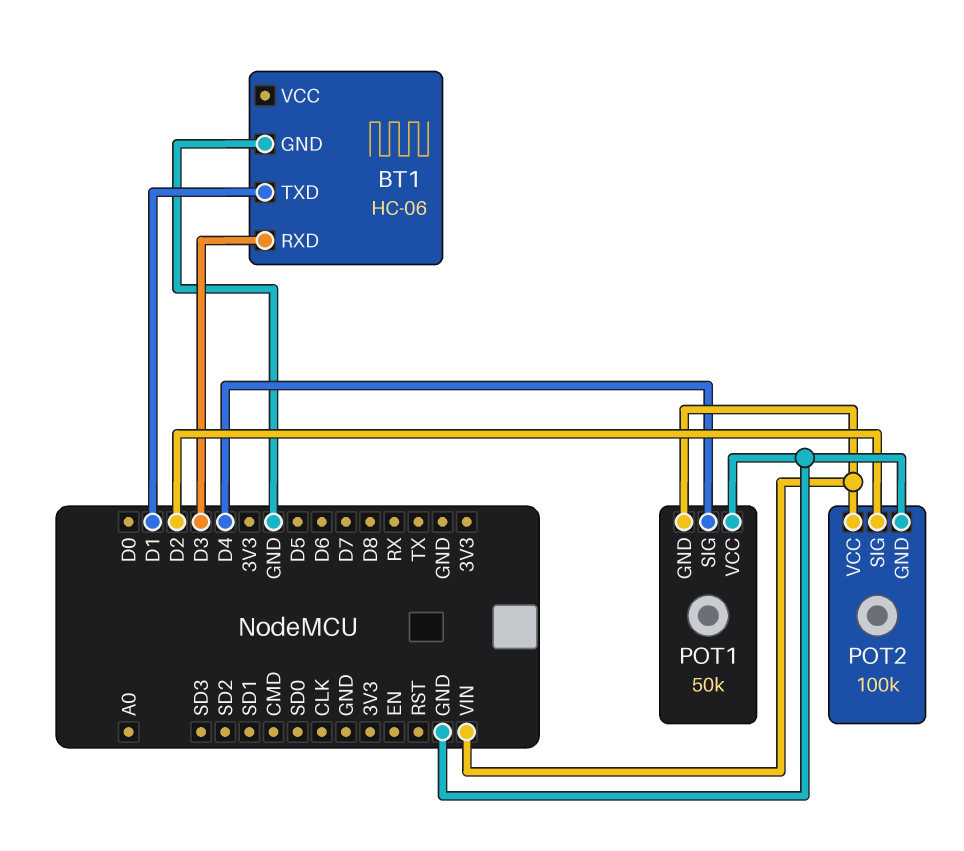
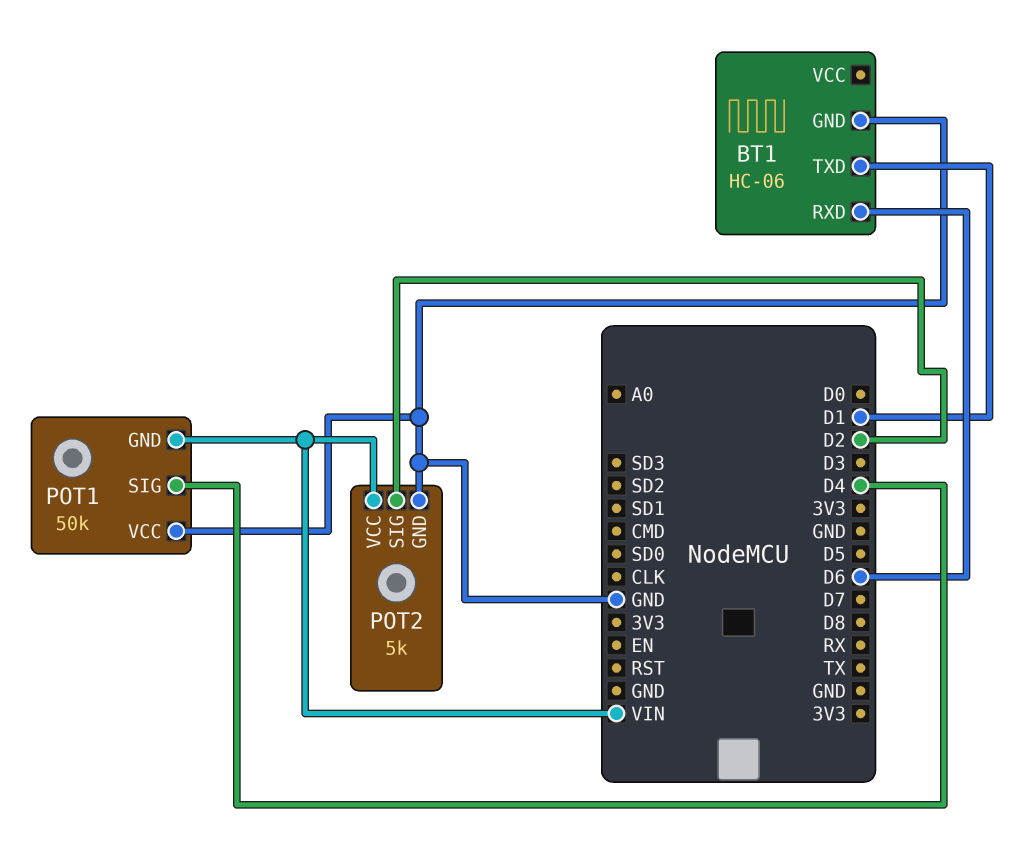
BT1 pin RXD: D3 -> D6
POT2: 100k -> 5k

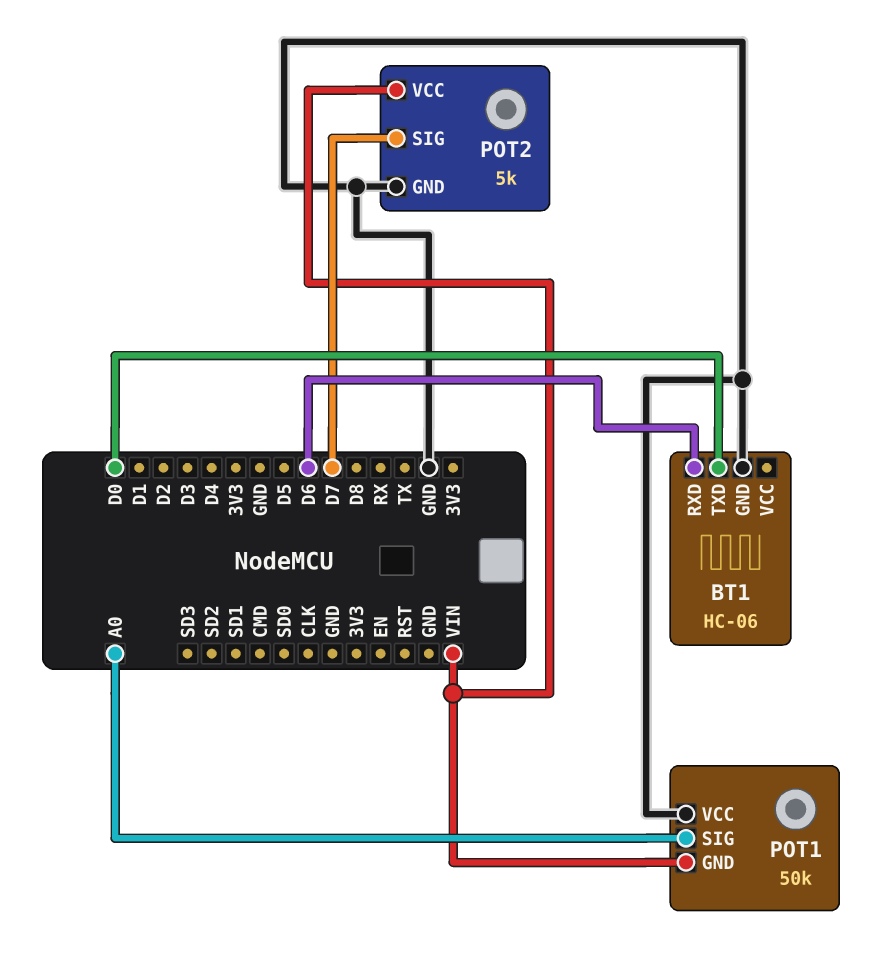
BT1 pin TXD: D1 -> D0
POT1 pin SIG: D4 -> A0
POT2 pin SIG: D2 -> D7

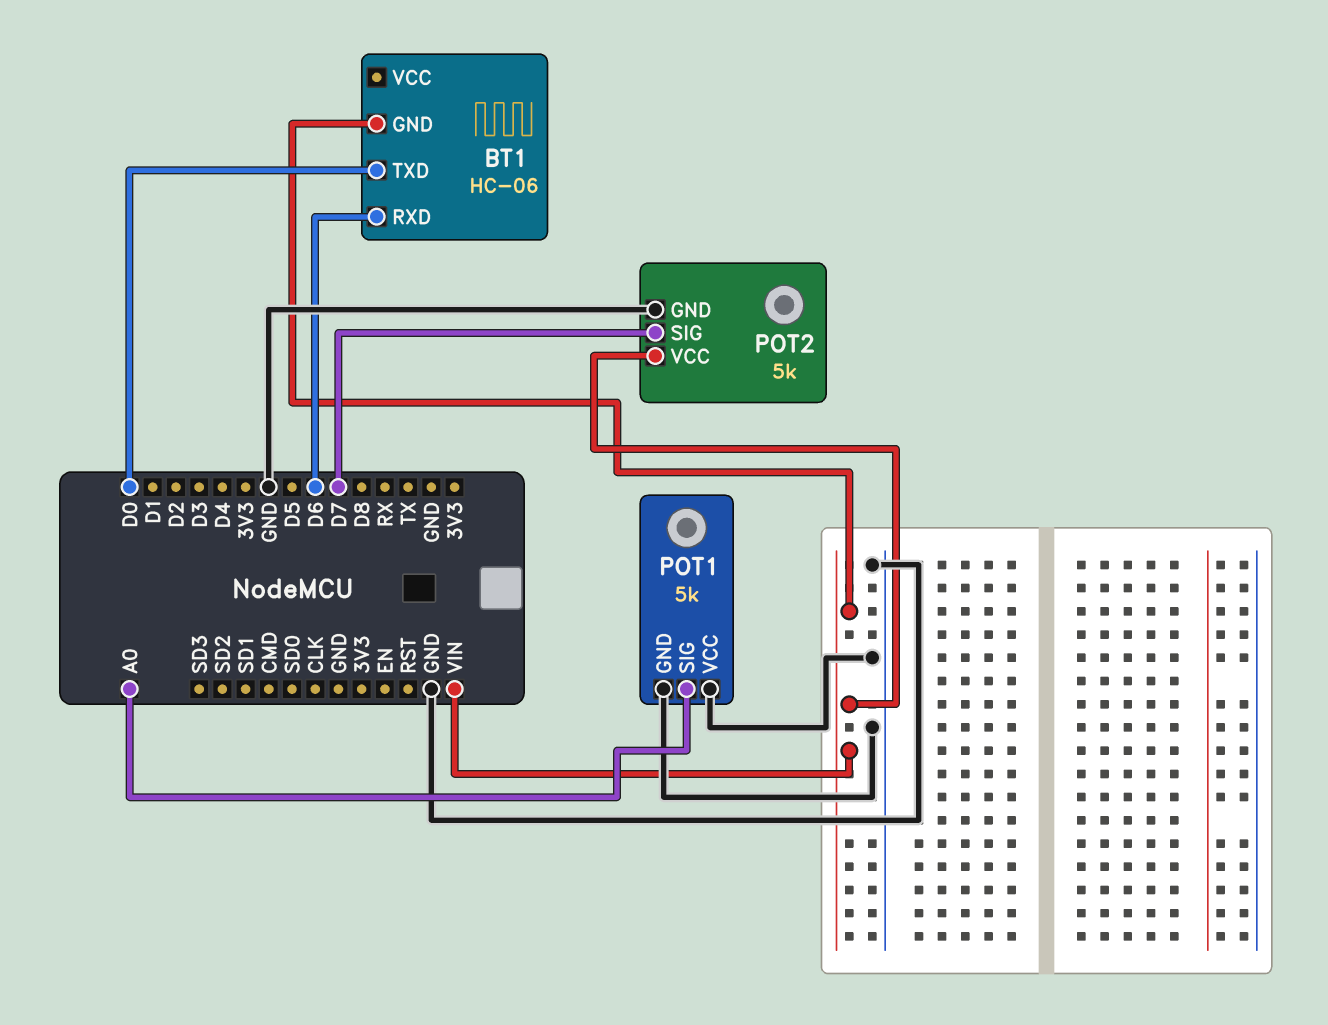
BT1 pin GND: GND -> VIN
POT1: 50k -> 5k
POT1 pin GND: VIN -> GND

